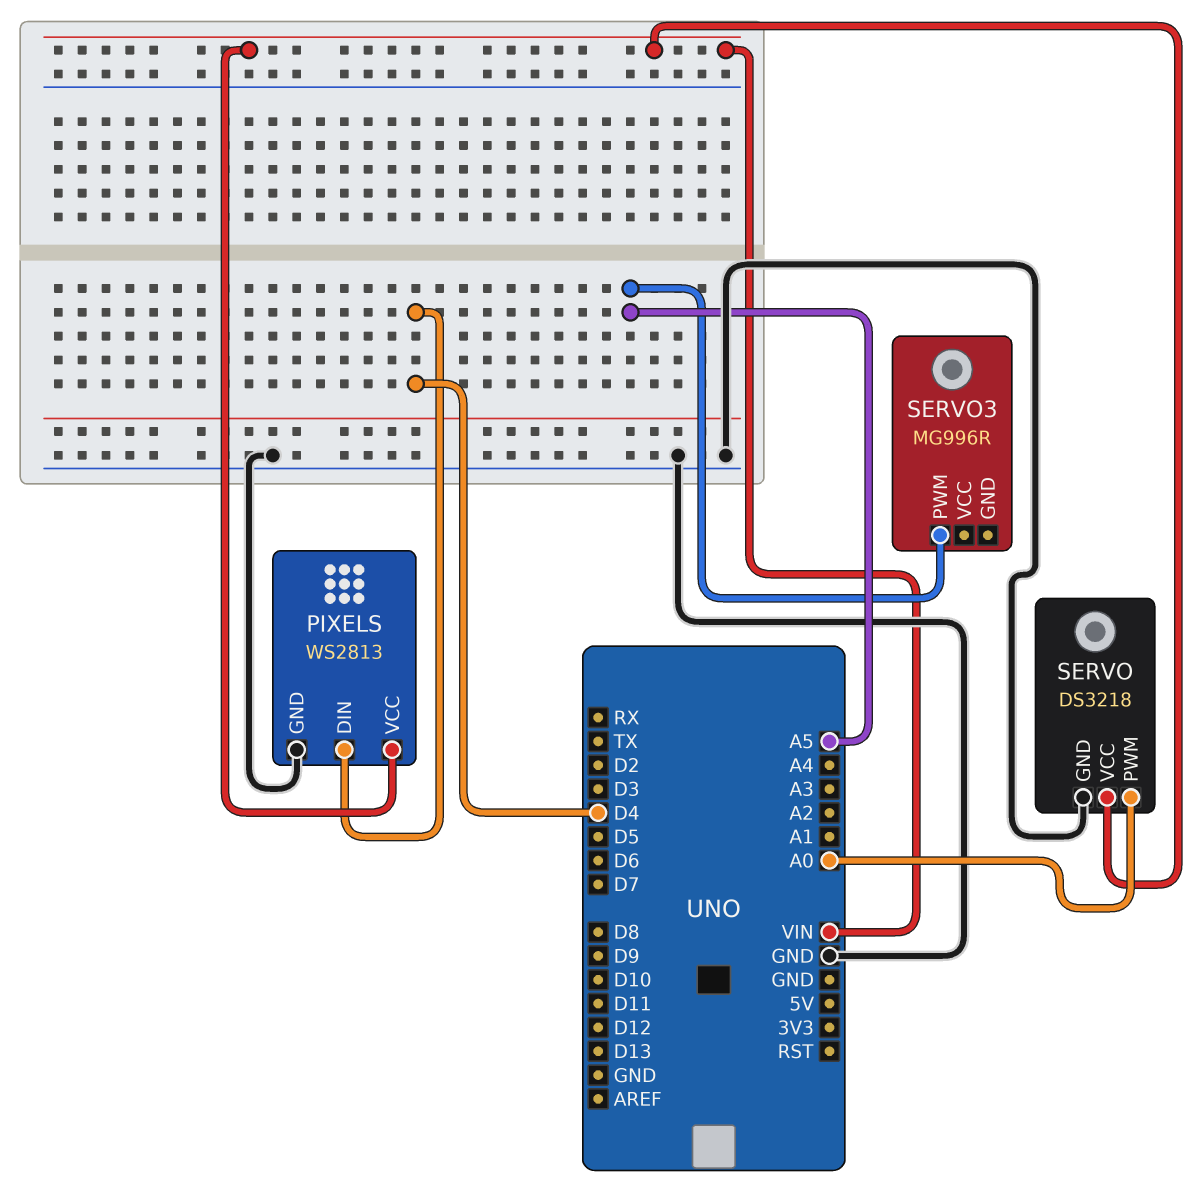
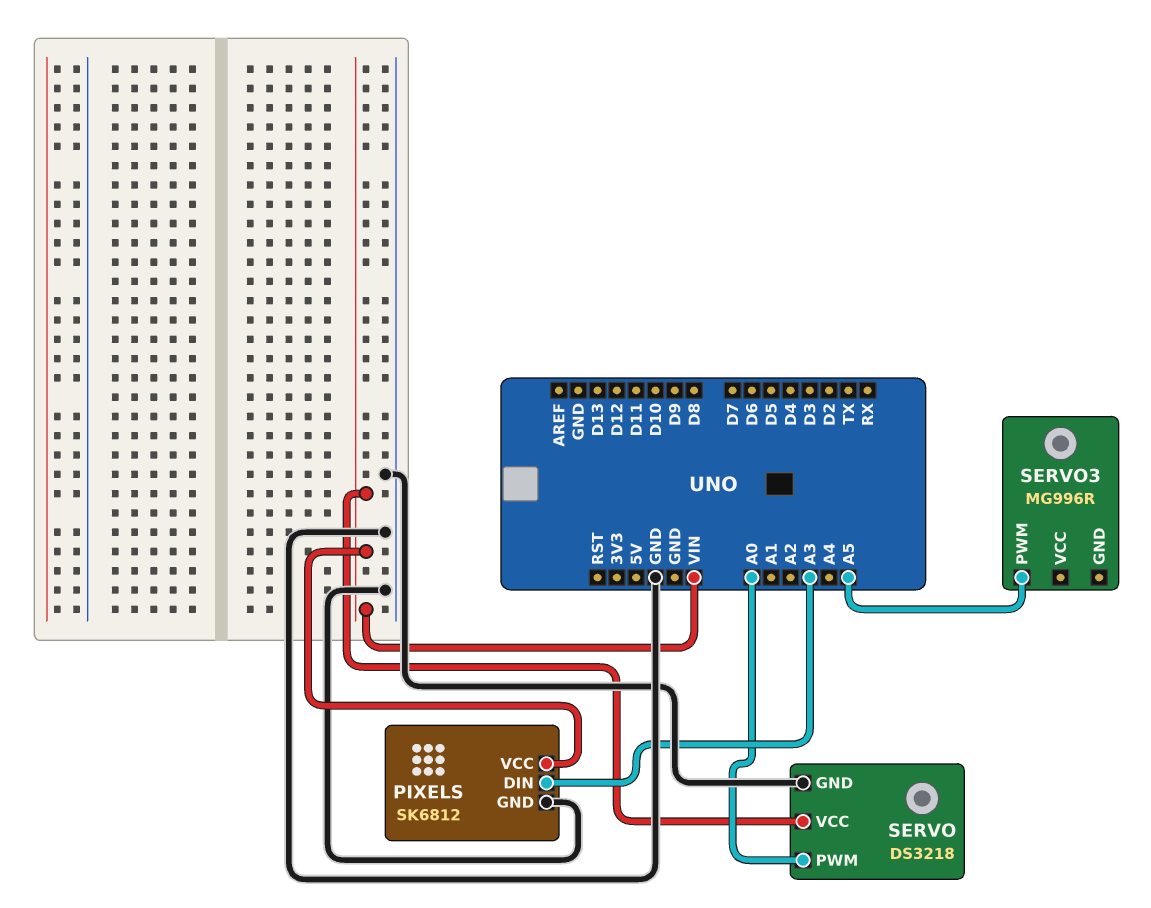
PIXELS: WS2813 -> SK6812
PIXELS pin DIN: D4 -> A3

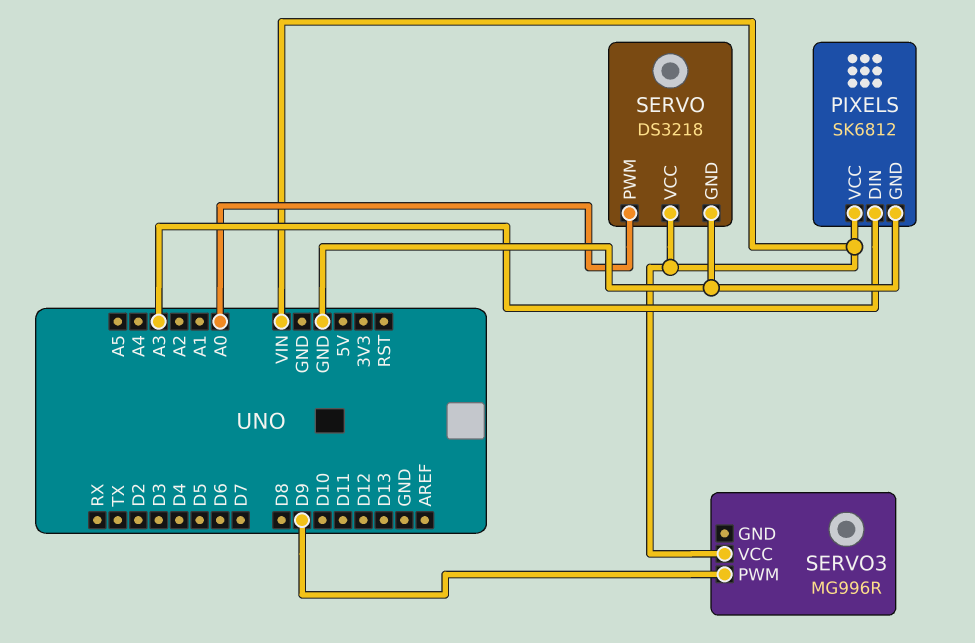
SERVO3 pin PWM: A5 -> D9
SERVO3 pin VCC: none -> VIN

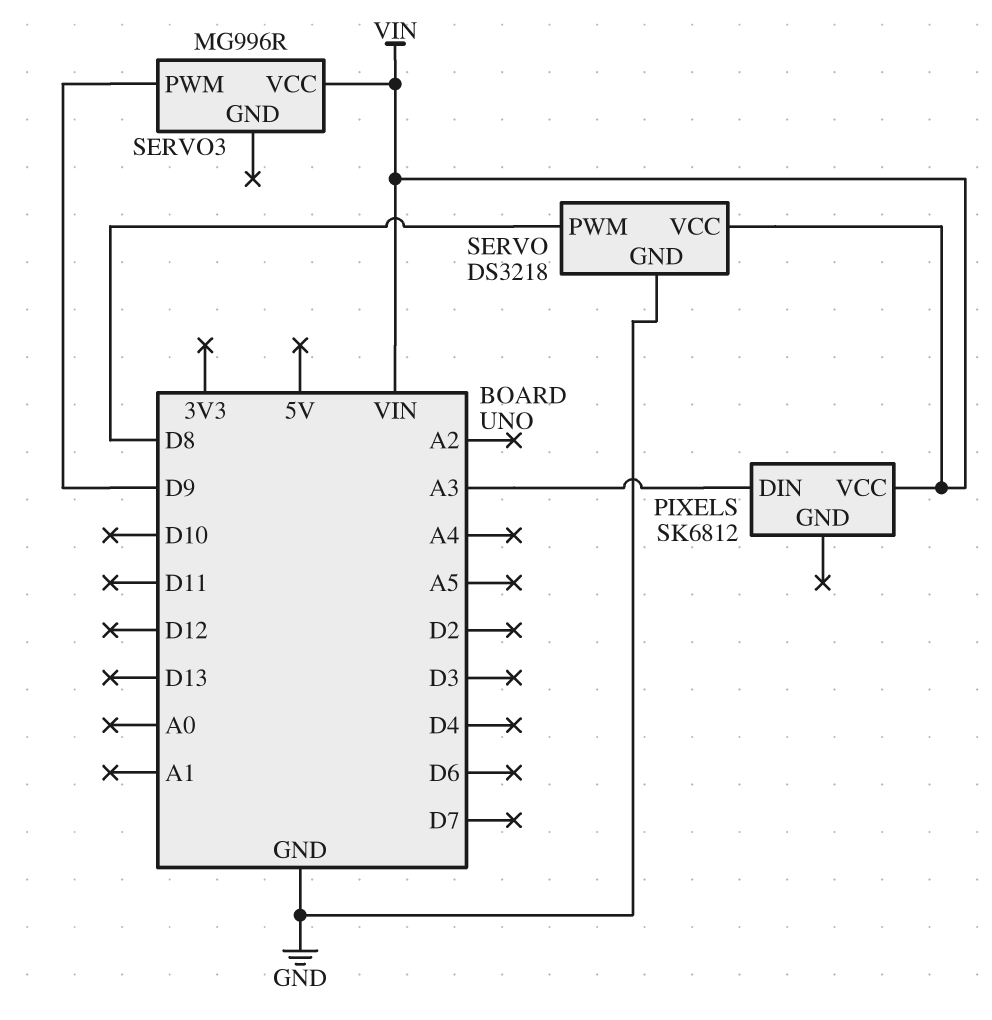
PIXELS pin GND: GND -> none
SERVO pin PWM: A0 -> D8

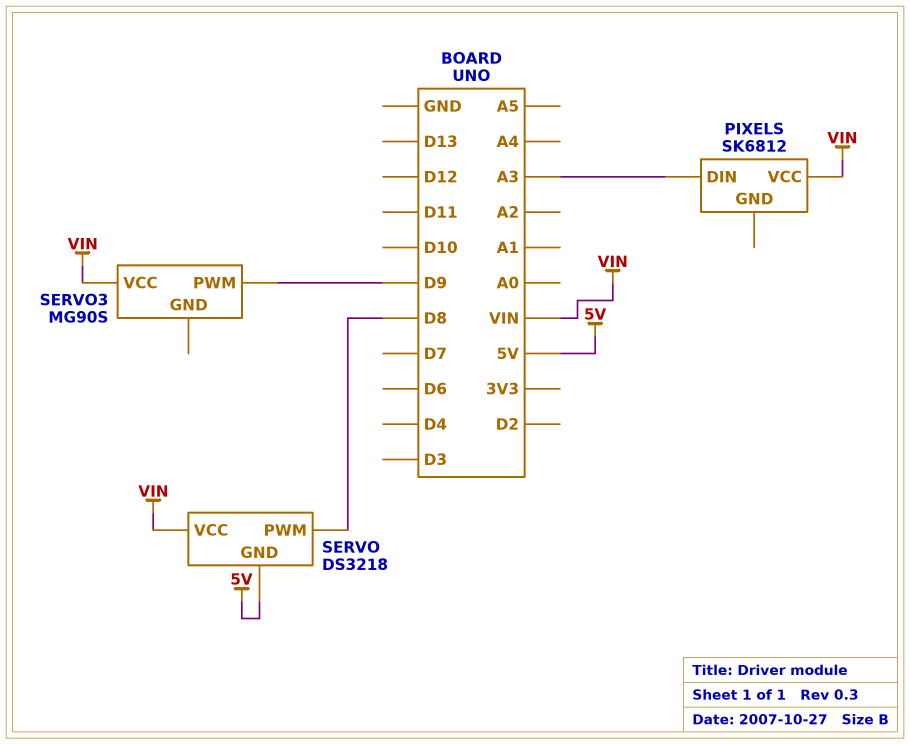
SERVO pin GND: GND -> 5V
SERVO3: MG996R -> MG90S

